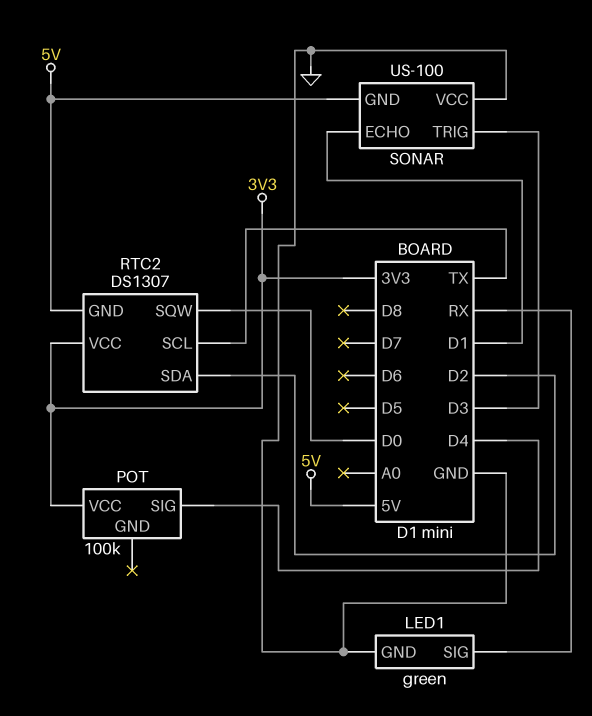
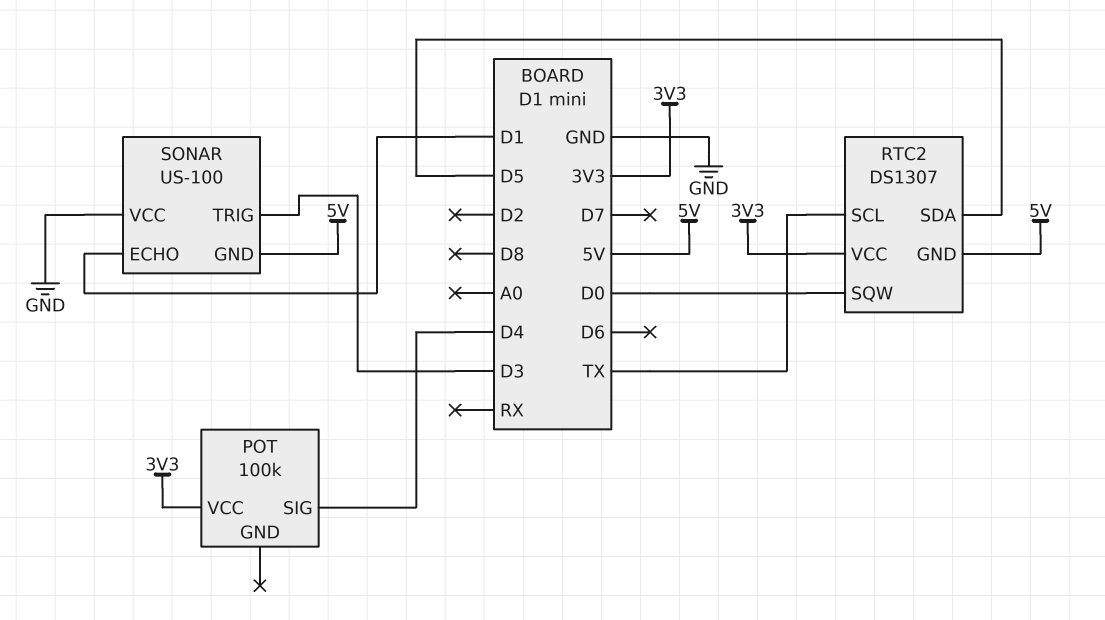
LED1: green -> none
LED1 pin GND: GND -> none
LED1 pin SIG: RX -> none
RTC2 pin SDA: D2 -> D5

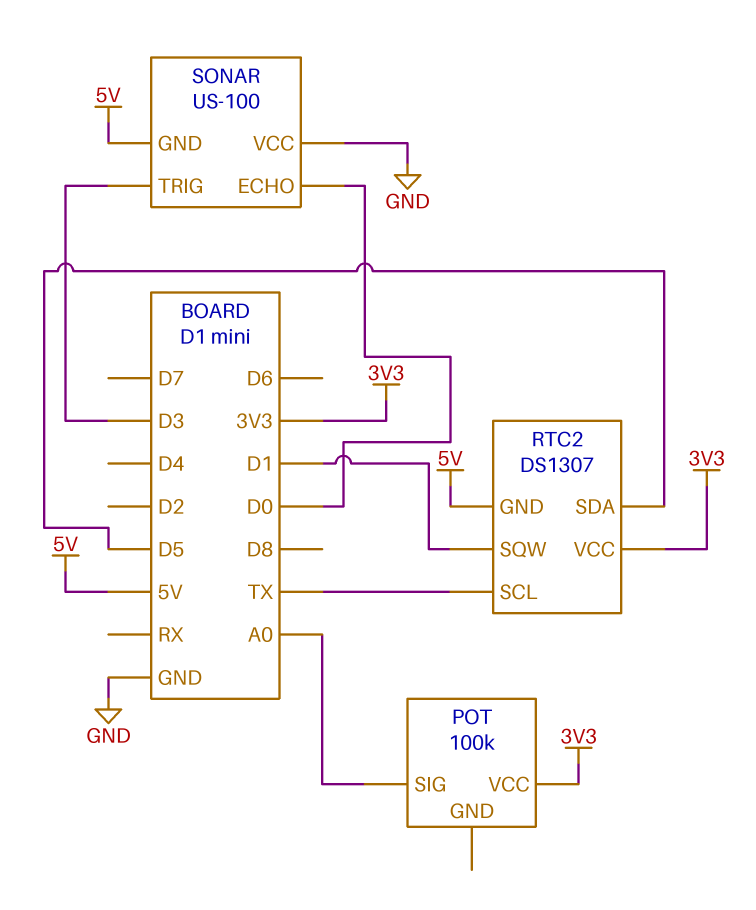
POT pin SIG: D4 -> A0
RTC2 pin SQW: D0 -> D1
SONAR pin ECHO: D1 -> D0

